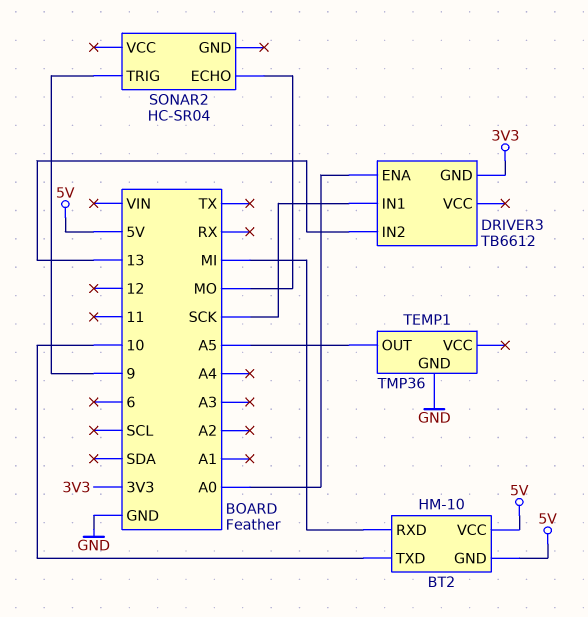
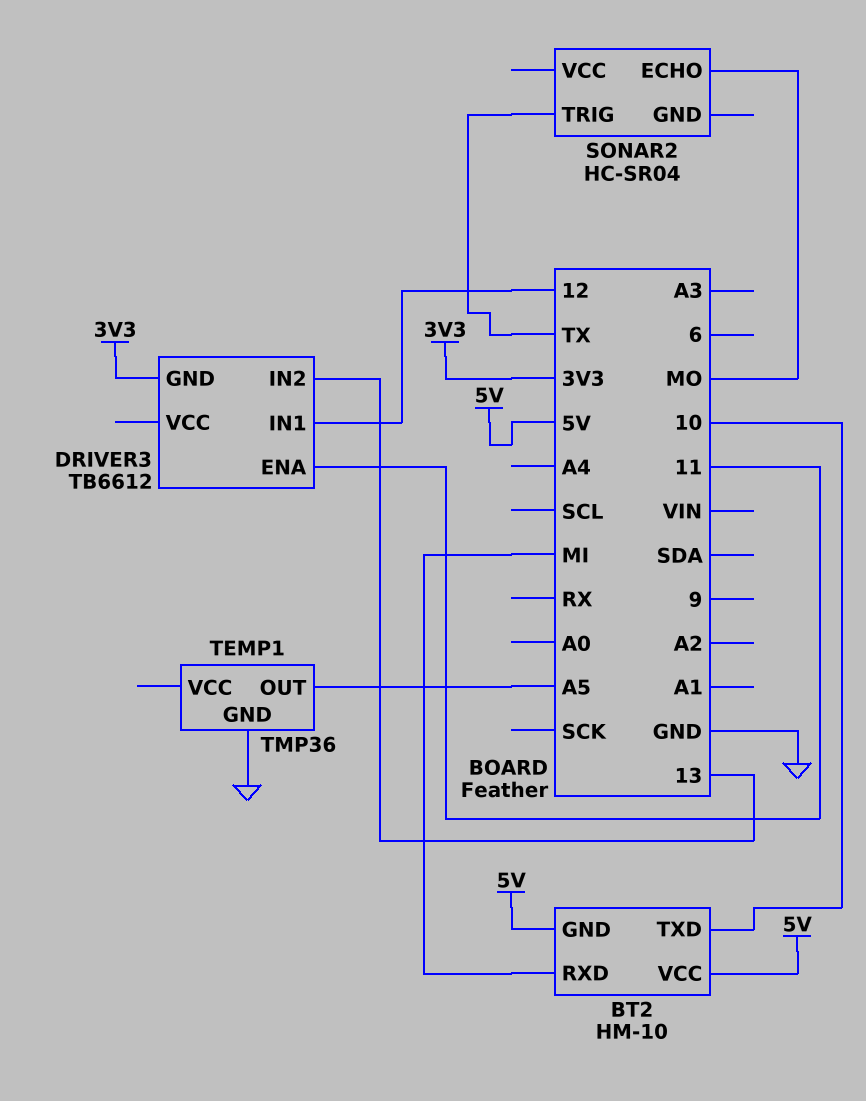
DRIVER3 pin ENA: A0 -> 11
DRIVER3 pin IN1: SCK -> 12
SONAR2 pin TRIG: 9 -> TX

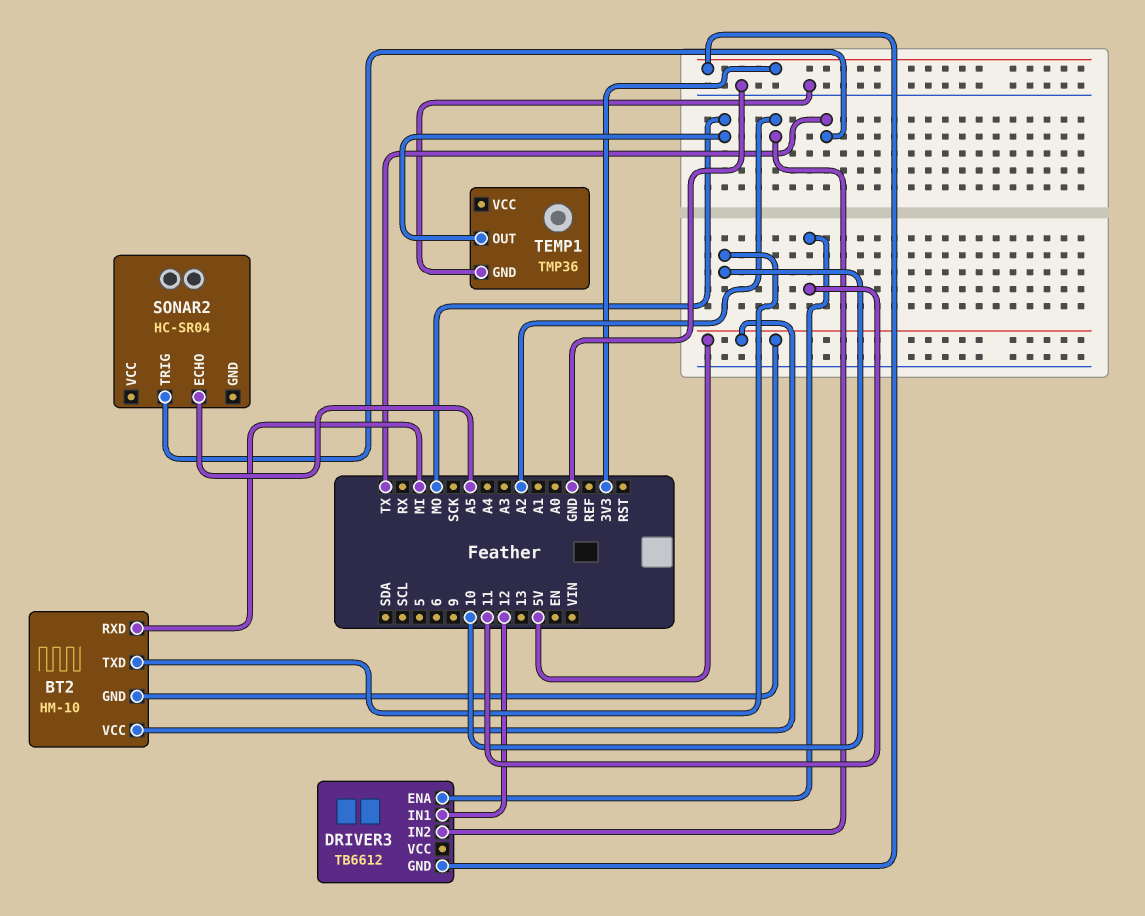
DRIVER3 pin IN2: 13 -> A2
SONAR2 pin ECHO: MO -> A5
TEMP1 pin OUT: A5 -> MO

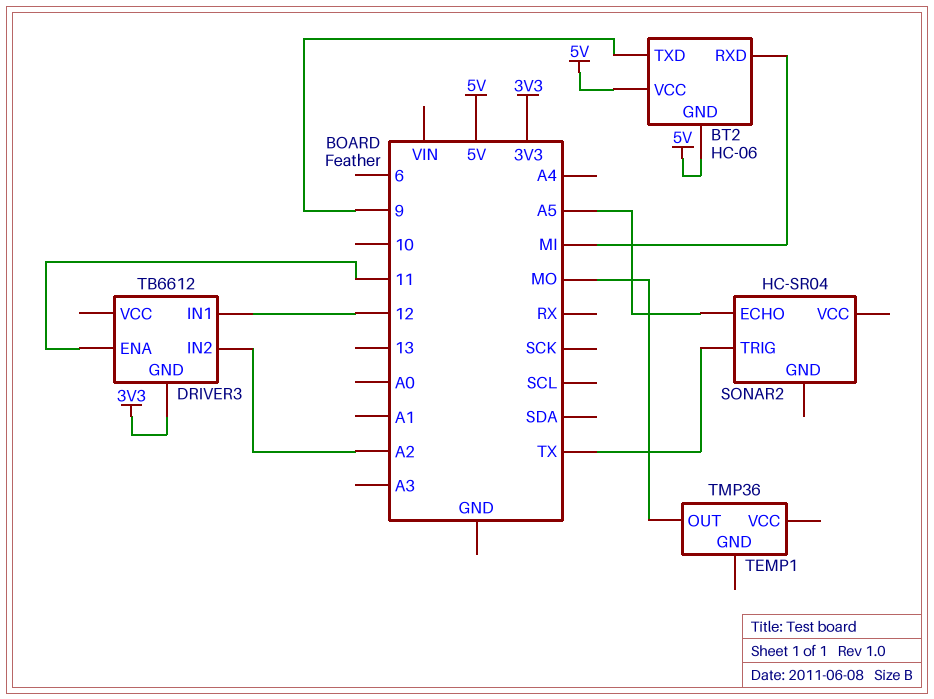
BT2: HM-10 -> HC-06
BT2 pin TXD: 10 -> 9
TEMP1 pin GND: GND -> none

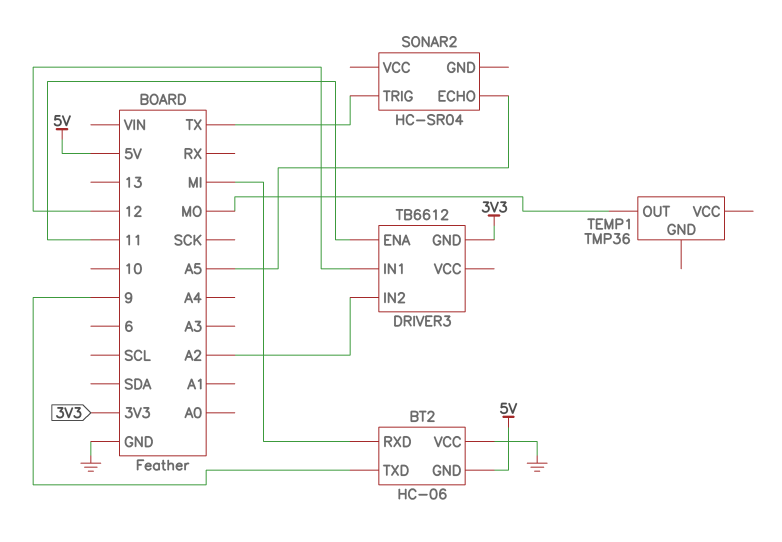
BT2 pin VCC: 5V -> GND

